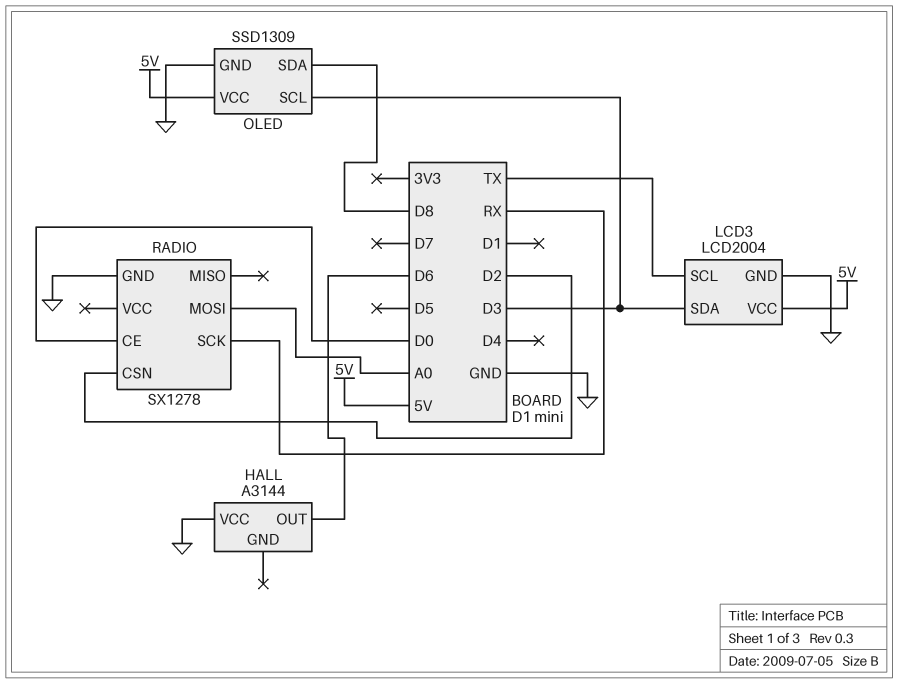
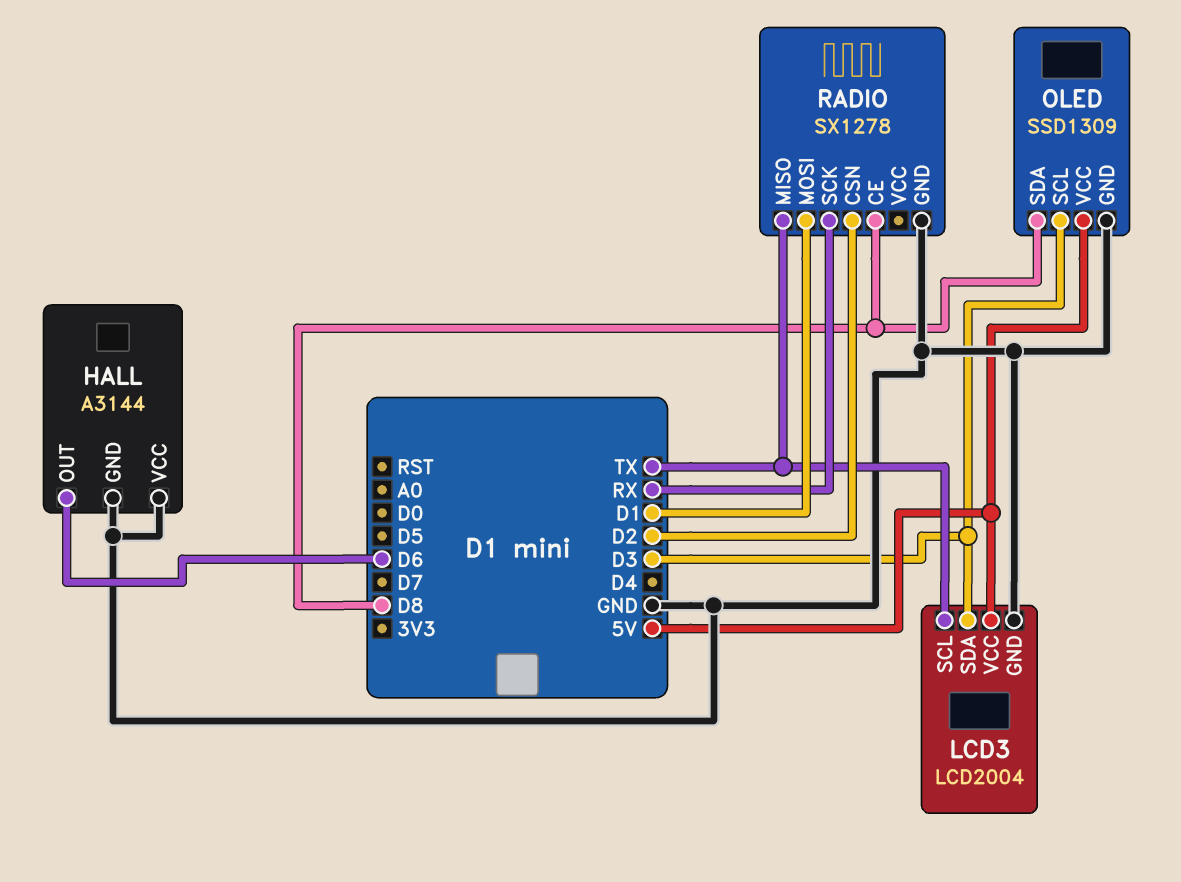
HALL pin GND: none -> GND
RADIO pin CE: D0 -> D8
RADIO pin MISO: none -> TX
RADIO pin MOSI: A0 -> D1

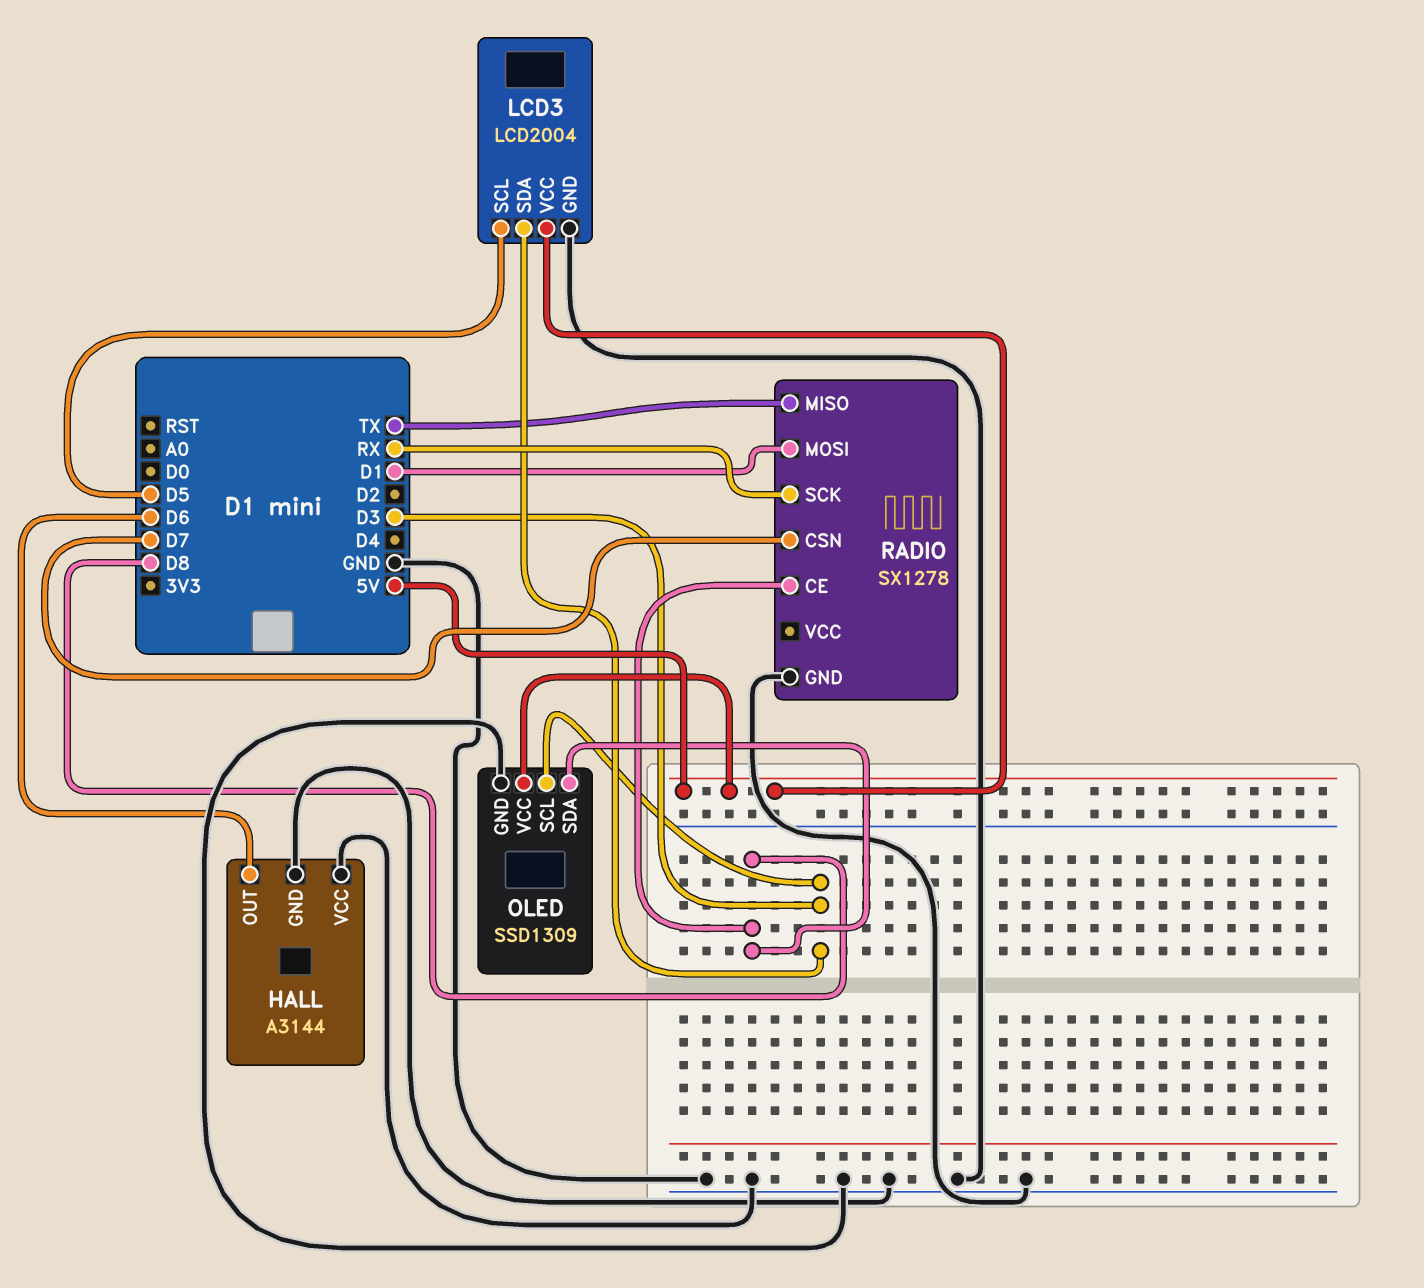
LCD3 pin SCL: TX -> D5
RADIO pin CSN: D2 -> D7

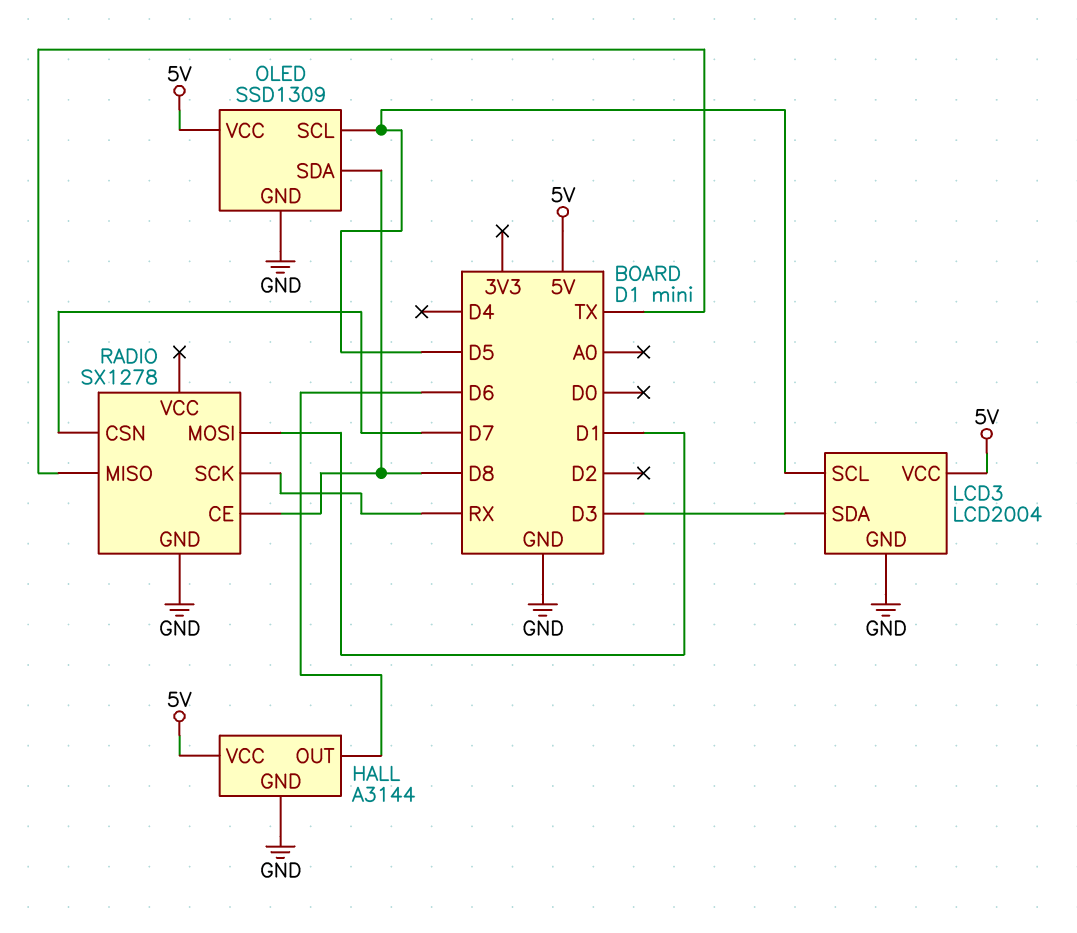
HALL pin VCC: GND -> 5V
OLED pin SCL: D3 -> D5

